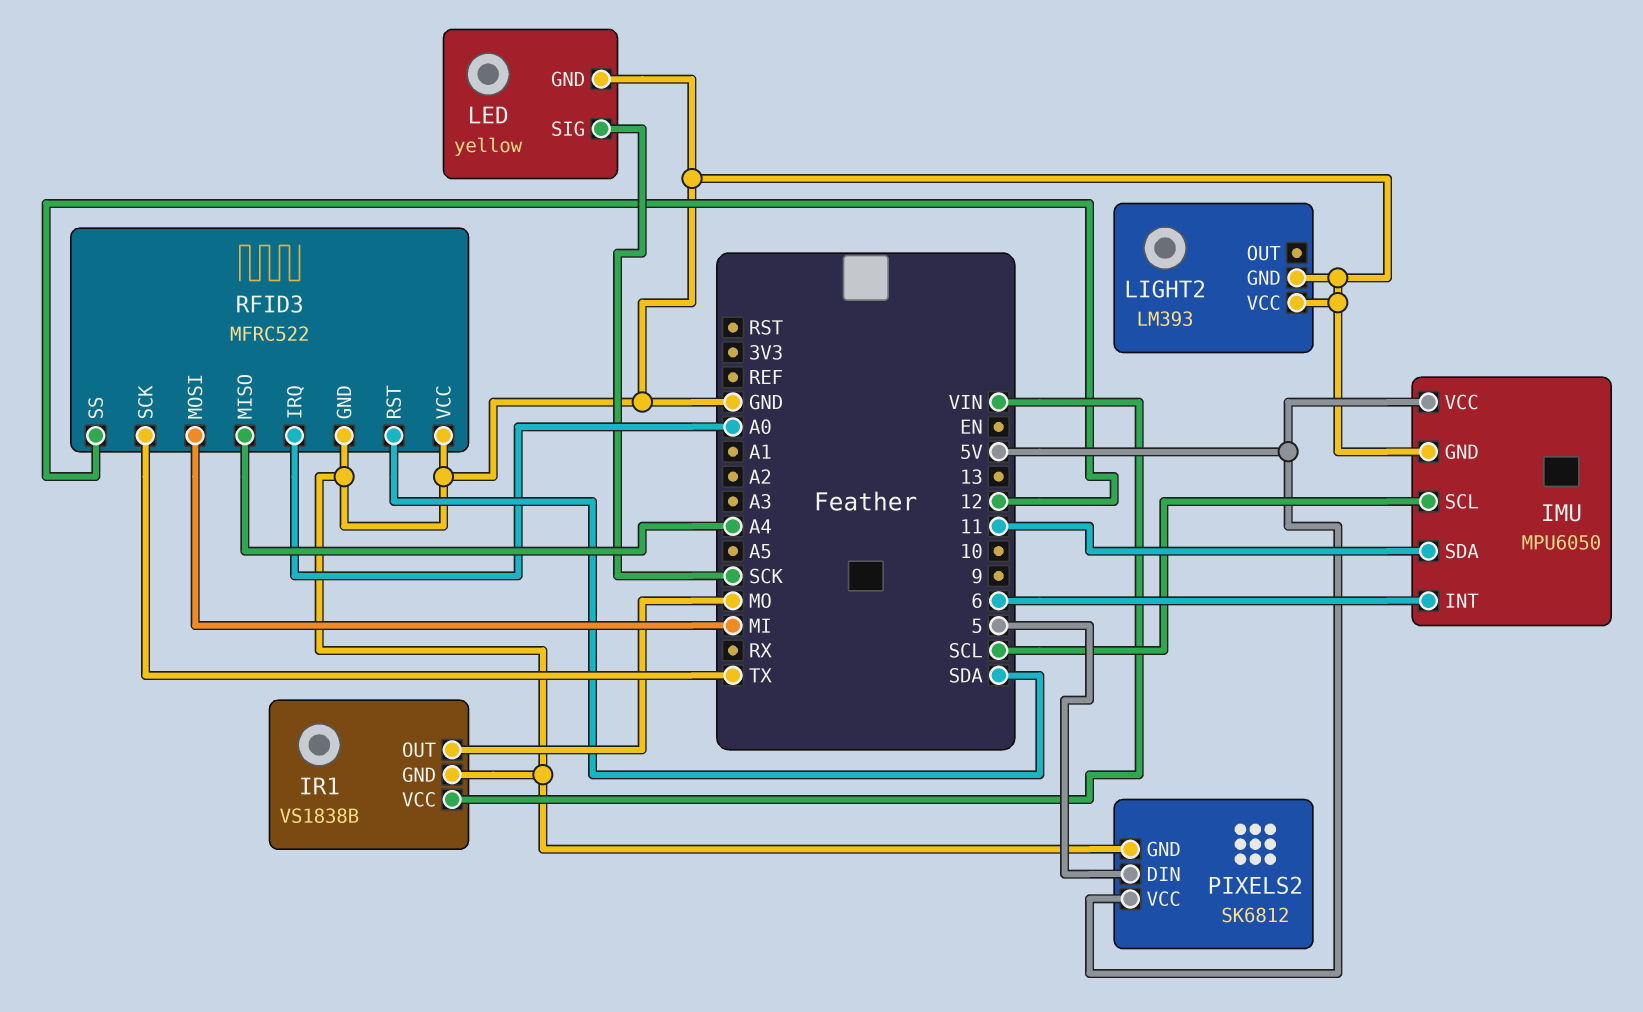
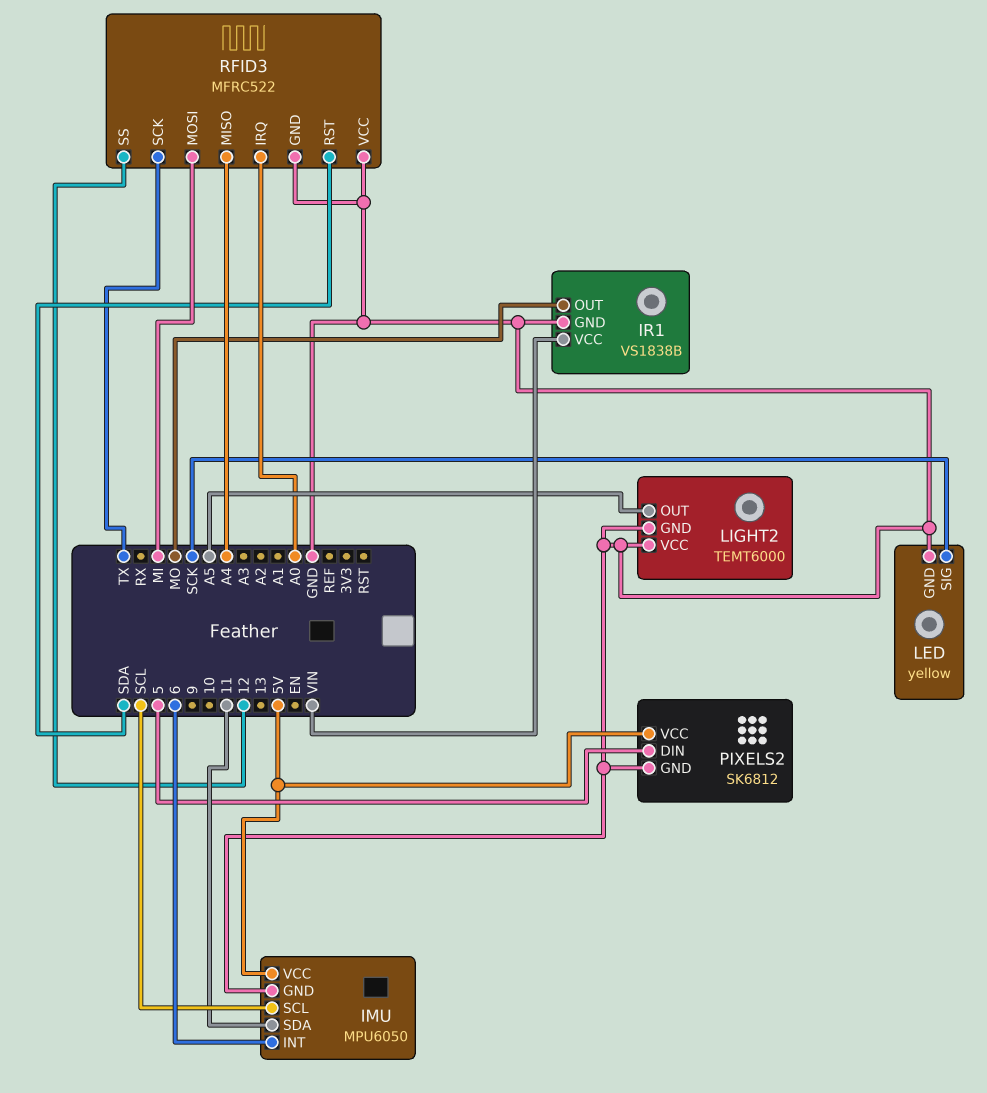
LIGHT2: LM393 -> TEMT6000
LIGHT2 pin OUT: none -> A5

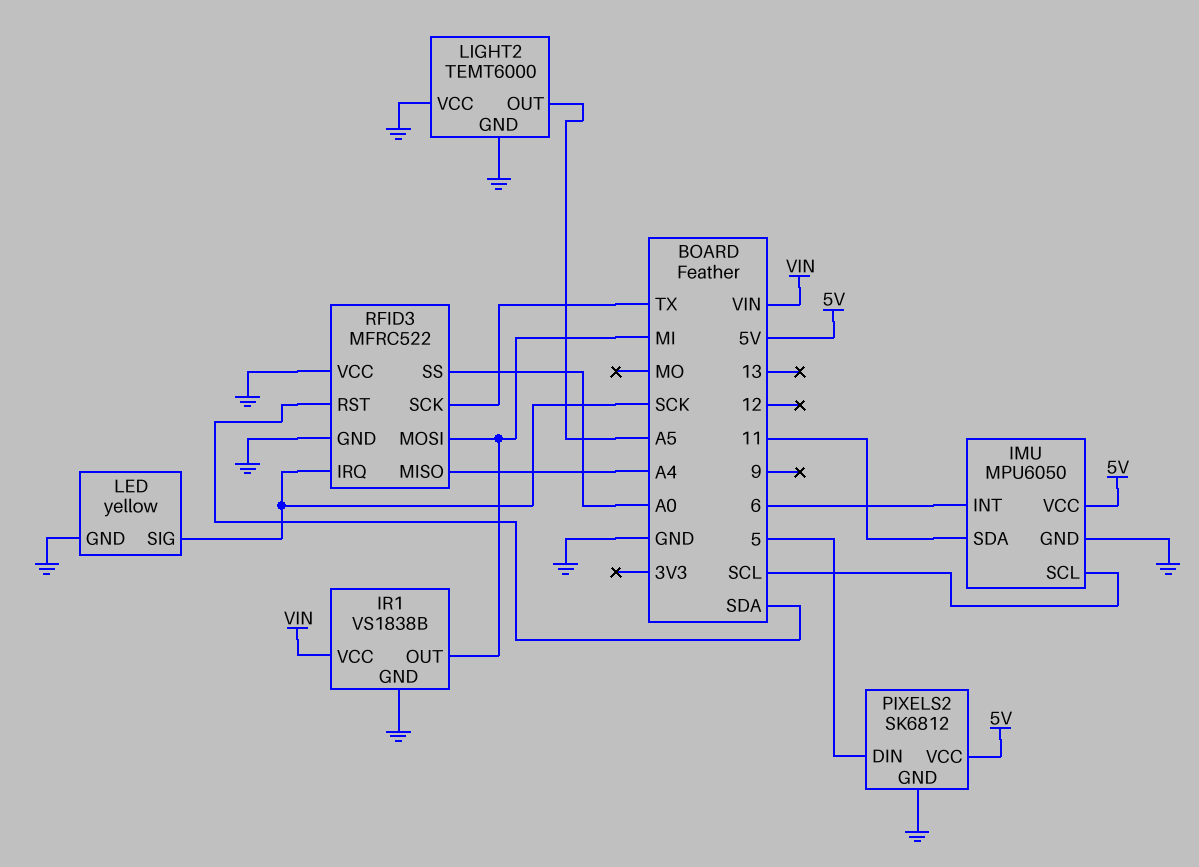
IR1 pin OUT: MO -> MI
RFID3 pin IRQ: A0 -> SCK
RFID3 pin SS: 12 -> A0

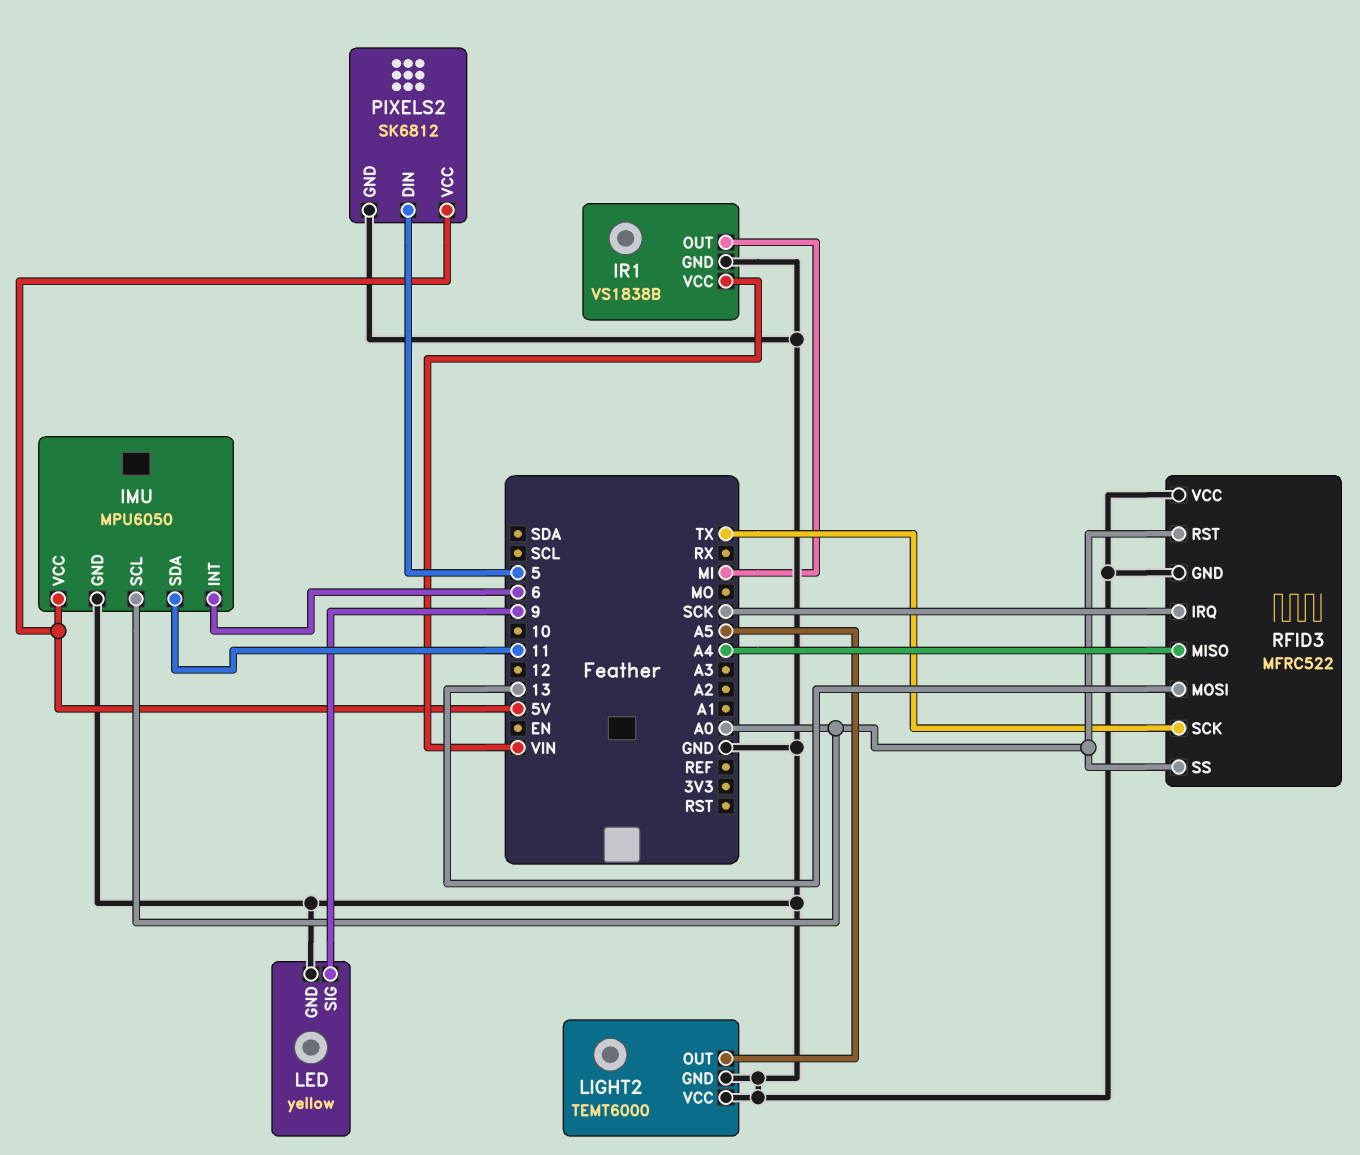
IMU pin SCL: SCL -> A0
LED pin SIG: SCK -> 9
RFID3 pin MOSI: MI -> 13
RFID3 pin RST: SDA -> A0

